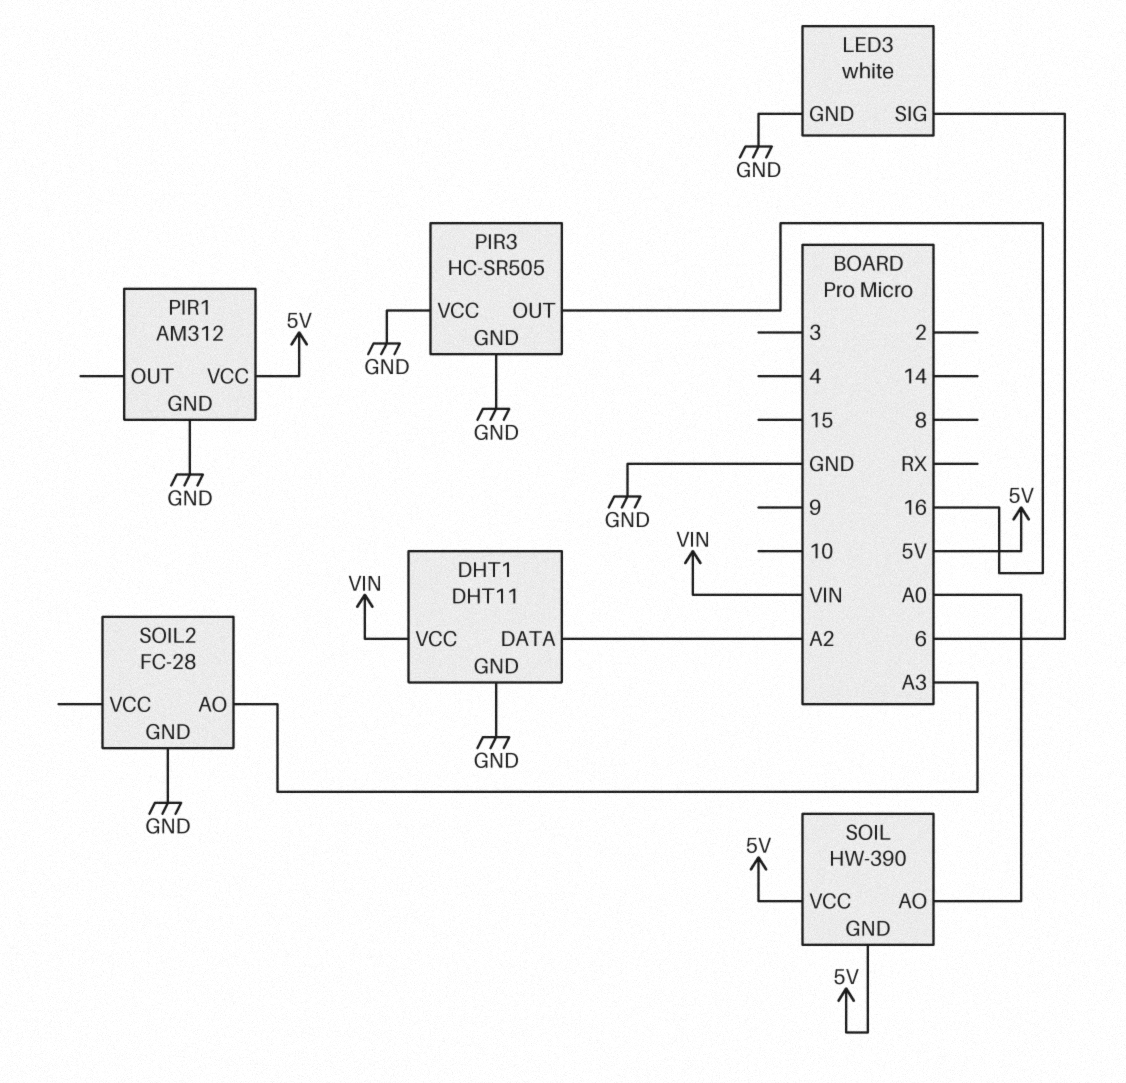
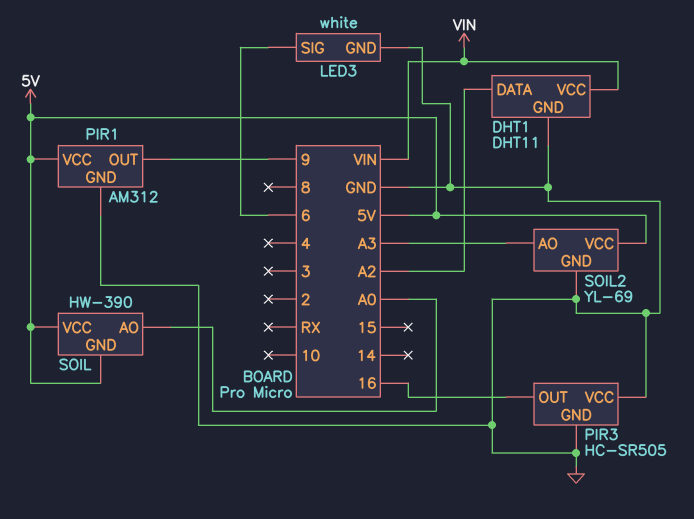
PIR1 pin OUT: none -> 9
SOIL2: FC-28 -> YL-69
SOIL2 pin VCC: none -> 5V

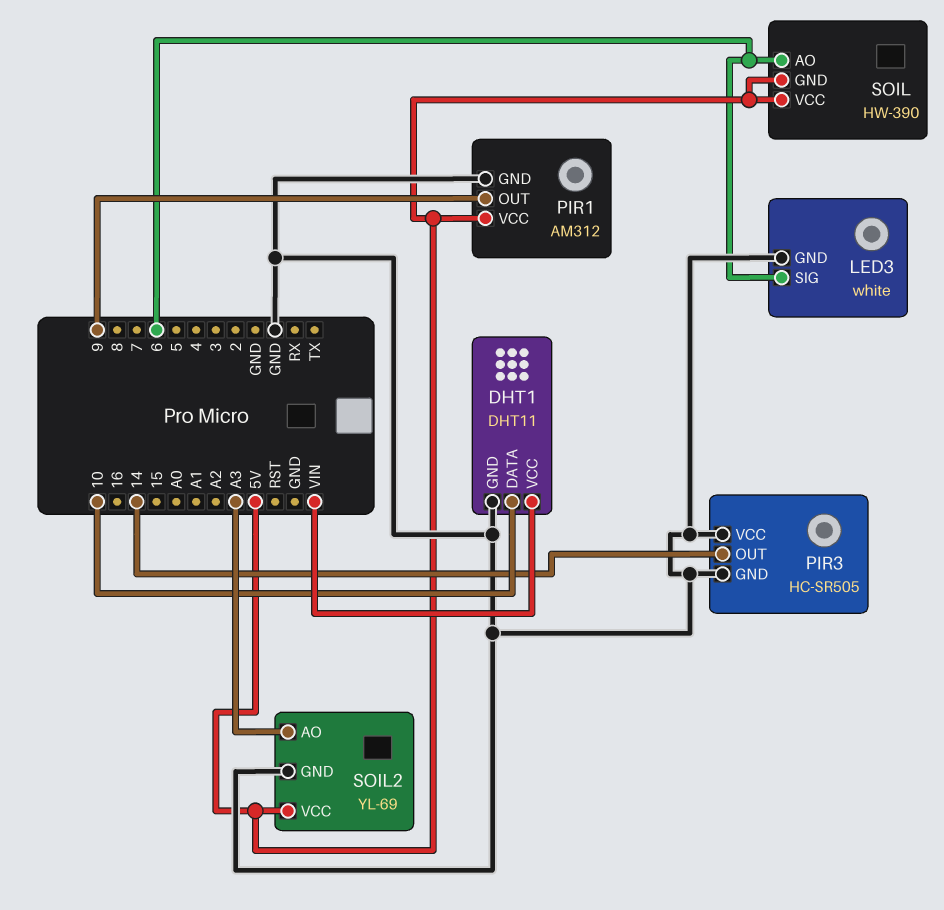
DHT1 pin DATA: A2 -> 10
PIR3 pin OUT: 16 -> 14
SOIL pin AO: A0 -> 6

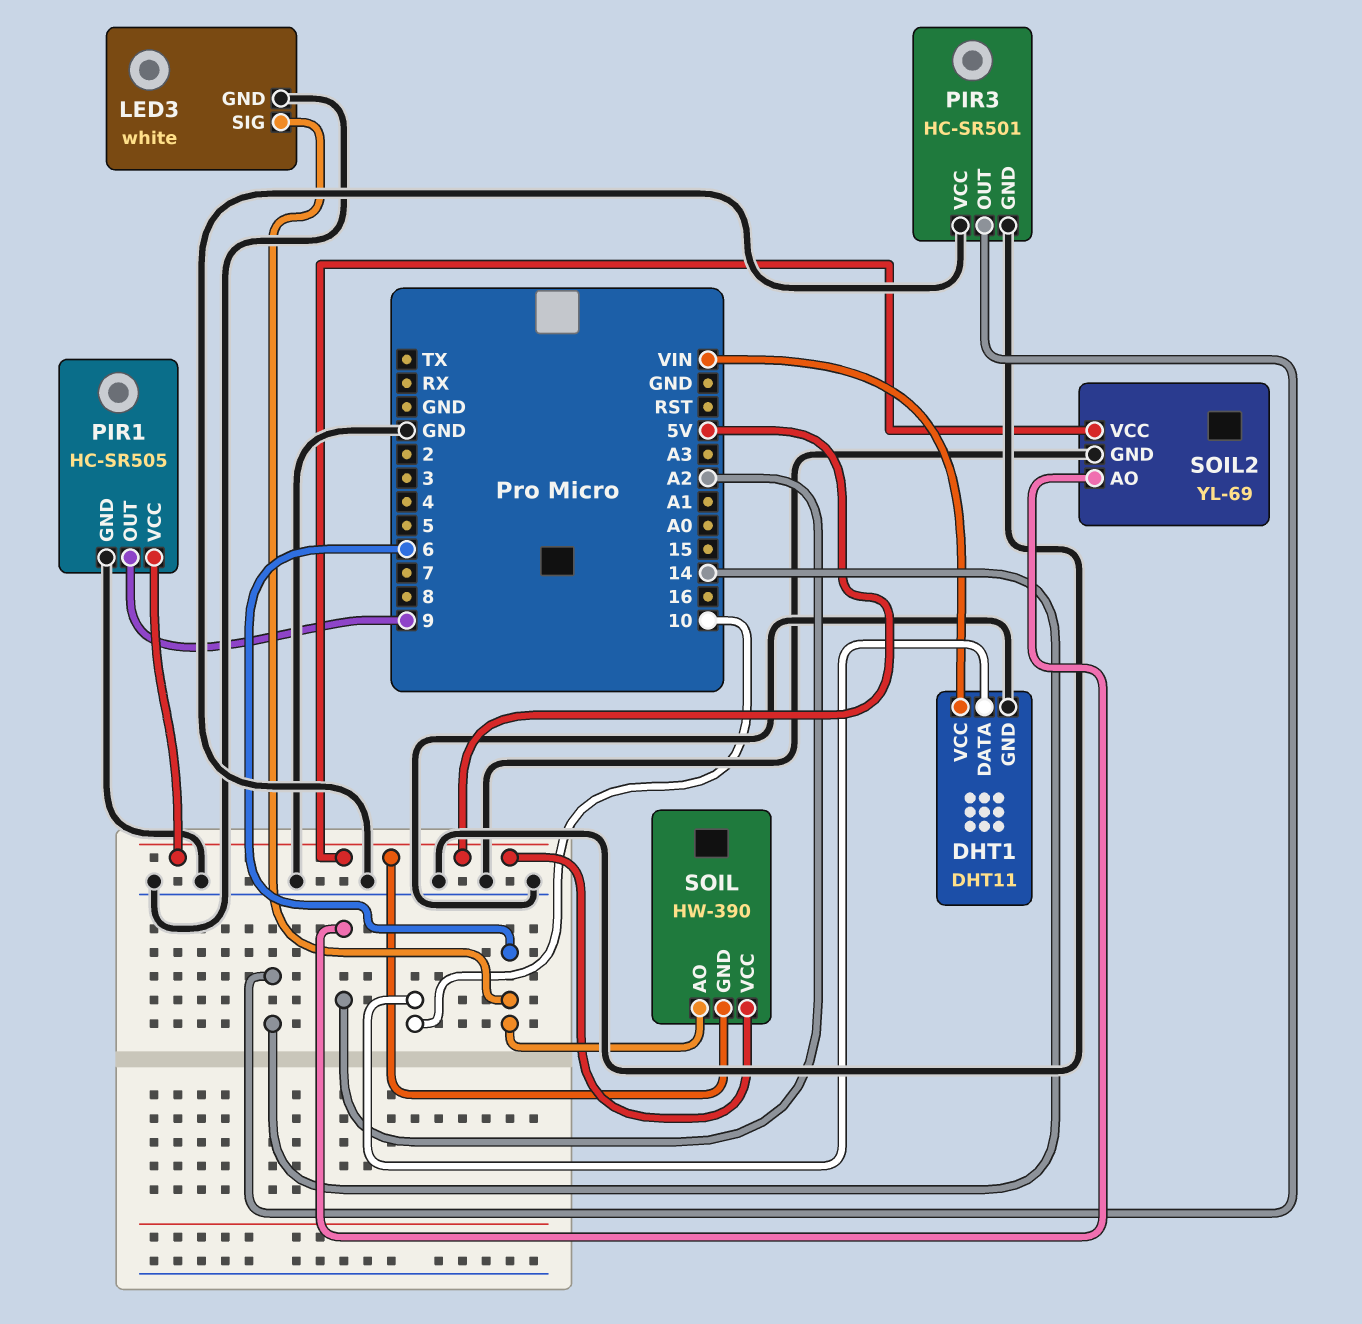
PIR1: AM312 -> HC-SR505
PIR3: HC-SR505 -> HC-SR501
SOIL2 pin AO: A3 -> A2

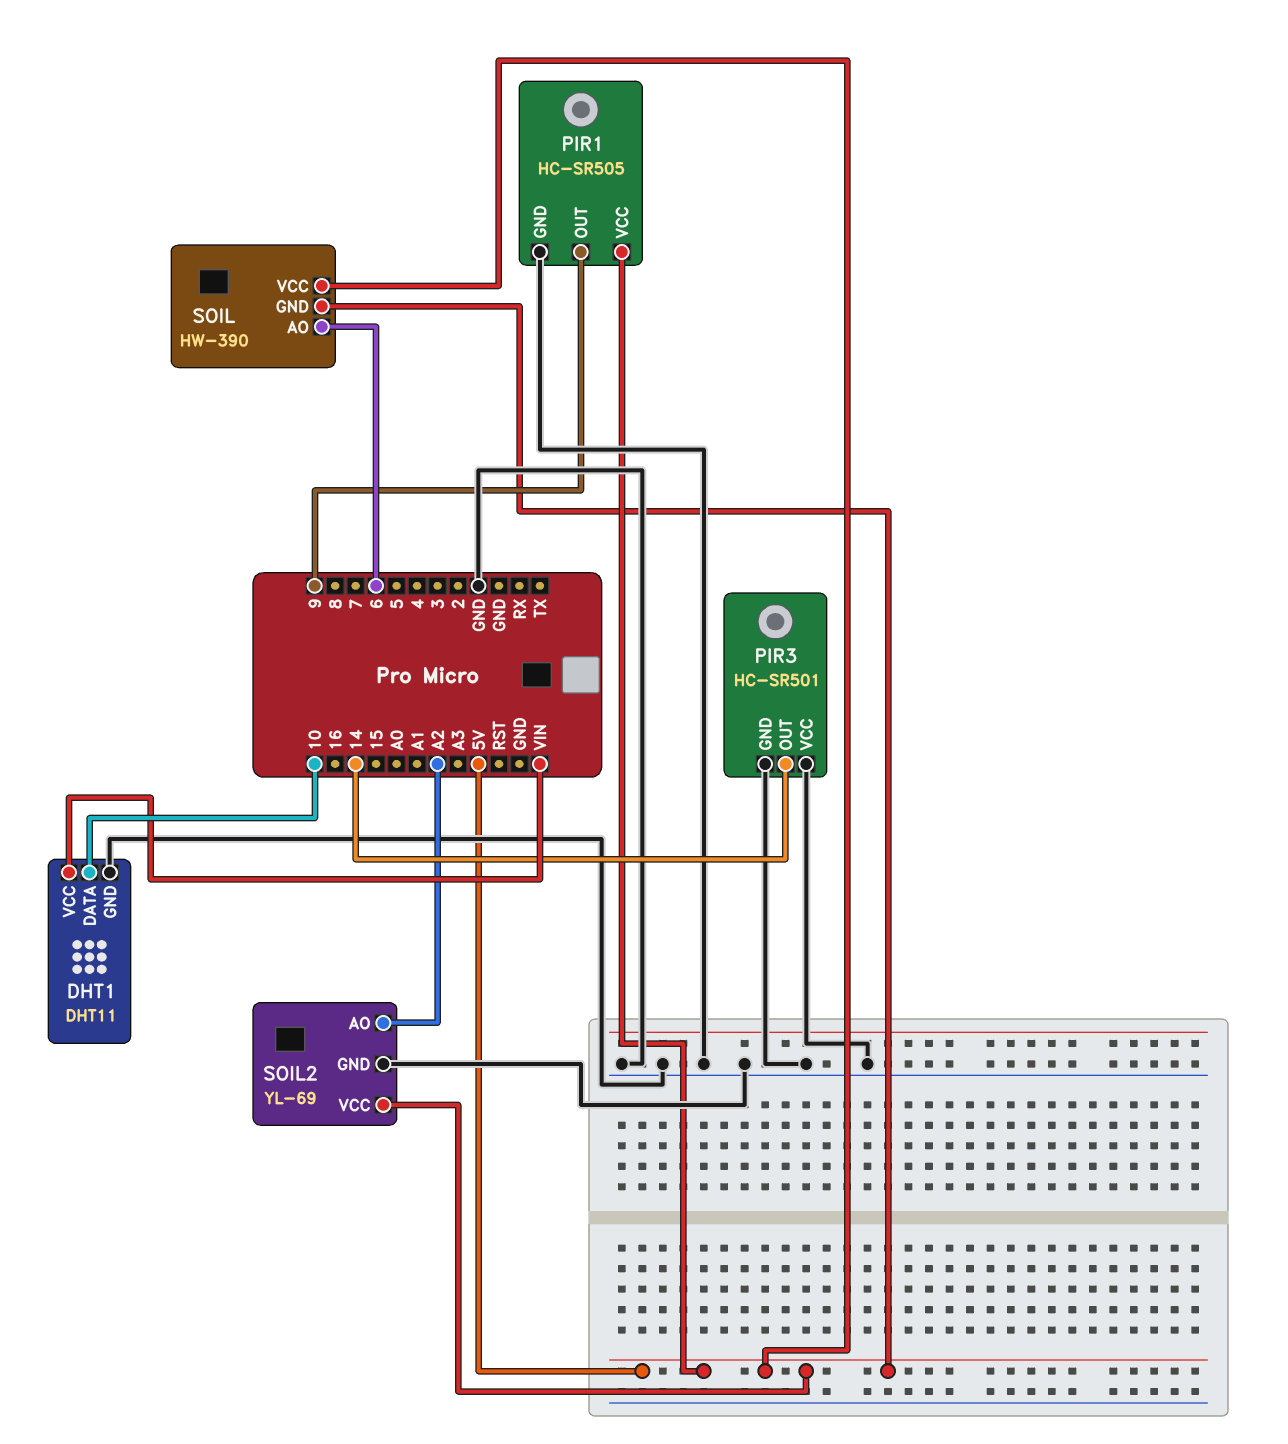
LED3: white -> none
LED3 pin GND: GND -> none
LED3 pin SIG: 6 -> none

